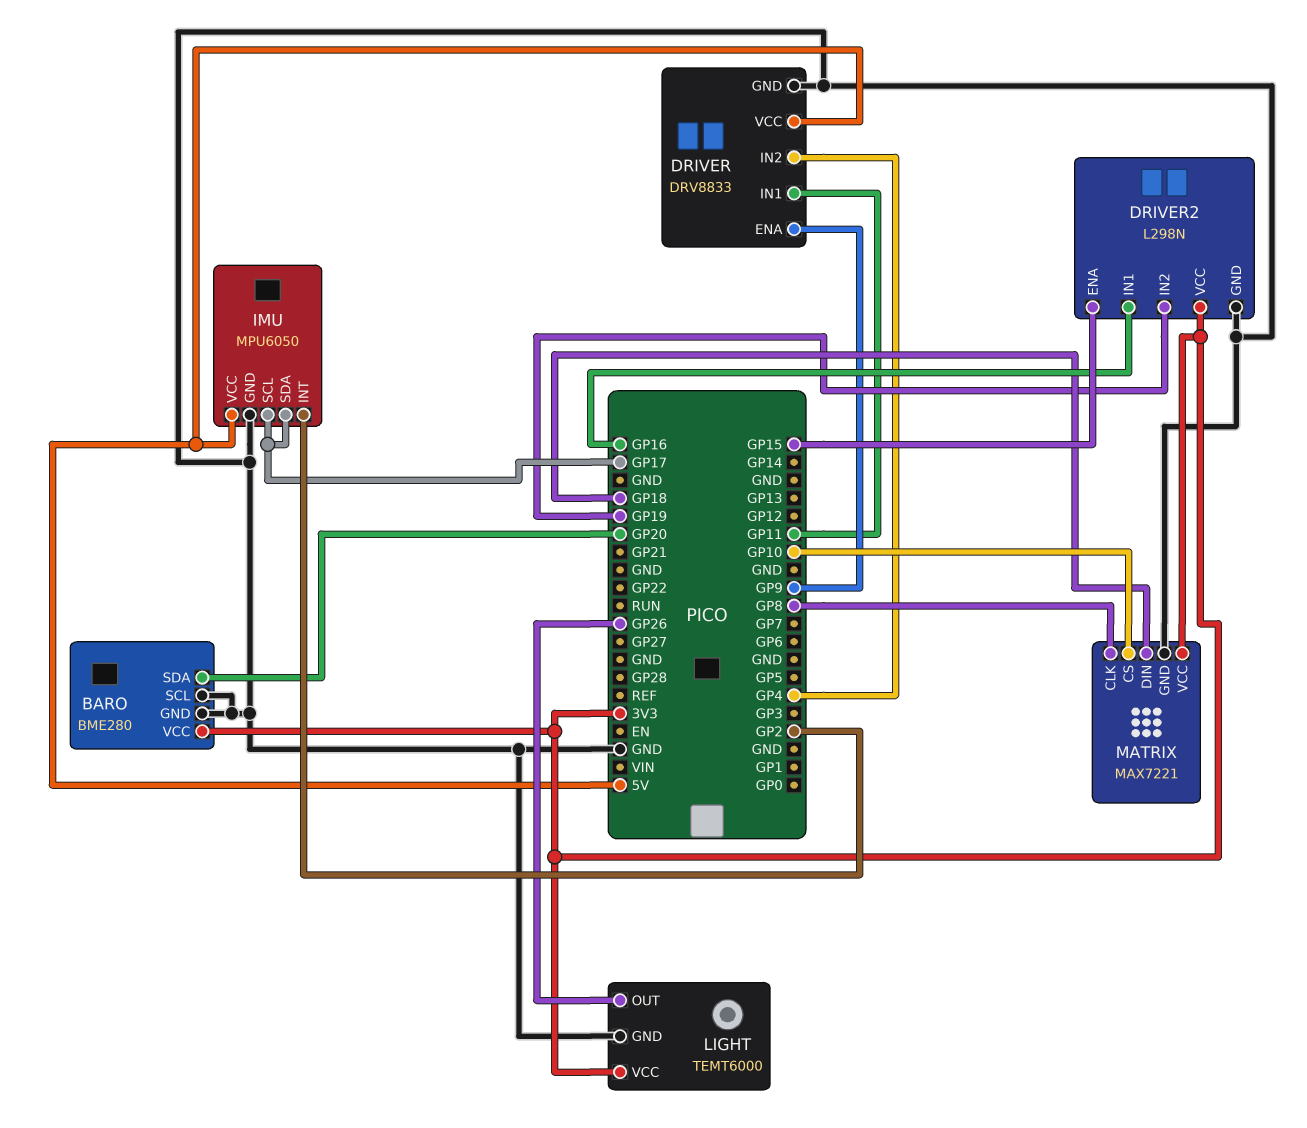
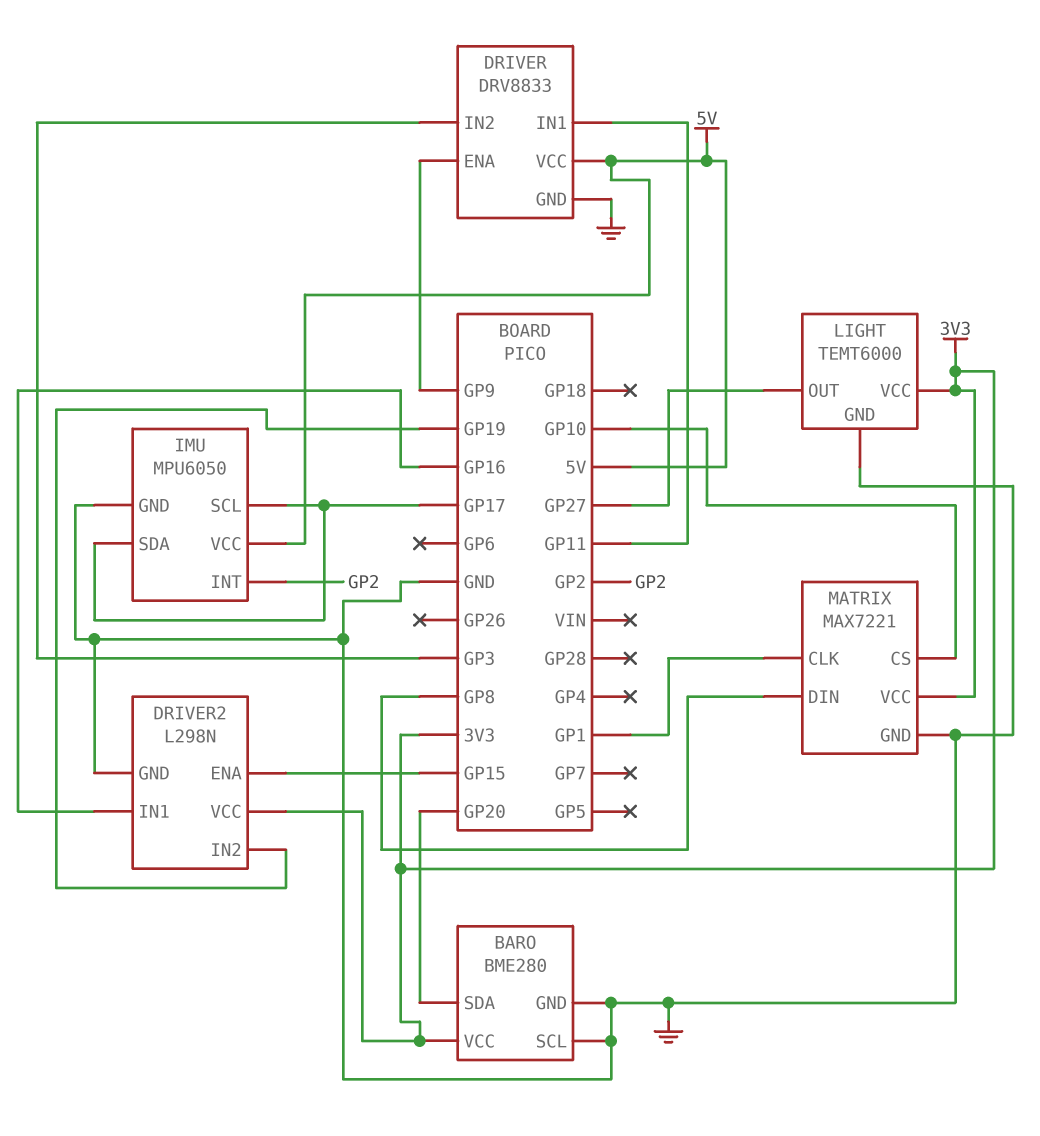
DRIVER pin IN2: GP4 -> GP3
LIGHT pin OUT: GP26 -> GP27
MATRIX pin CLK: GP8 -> GP1
MATRIX pin DIN: GP18 -> GP8

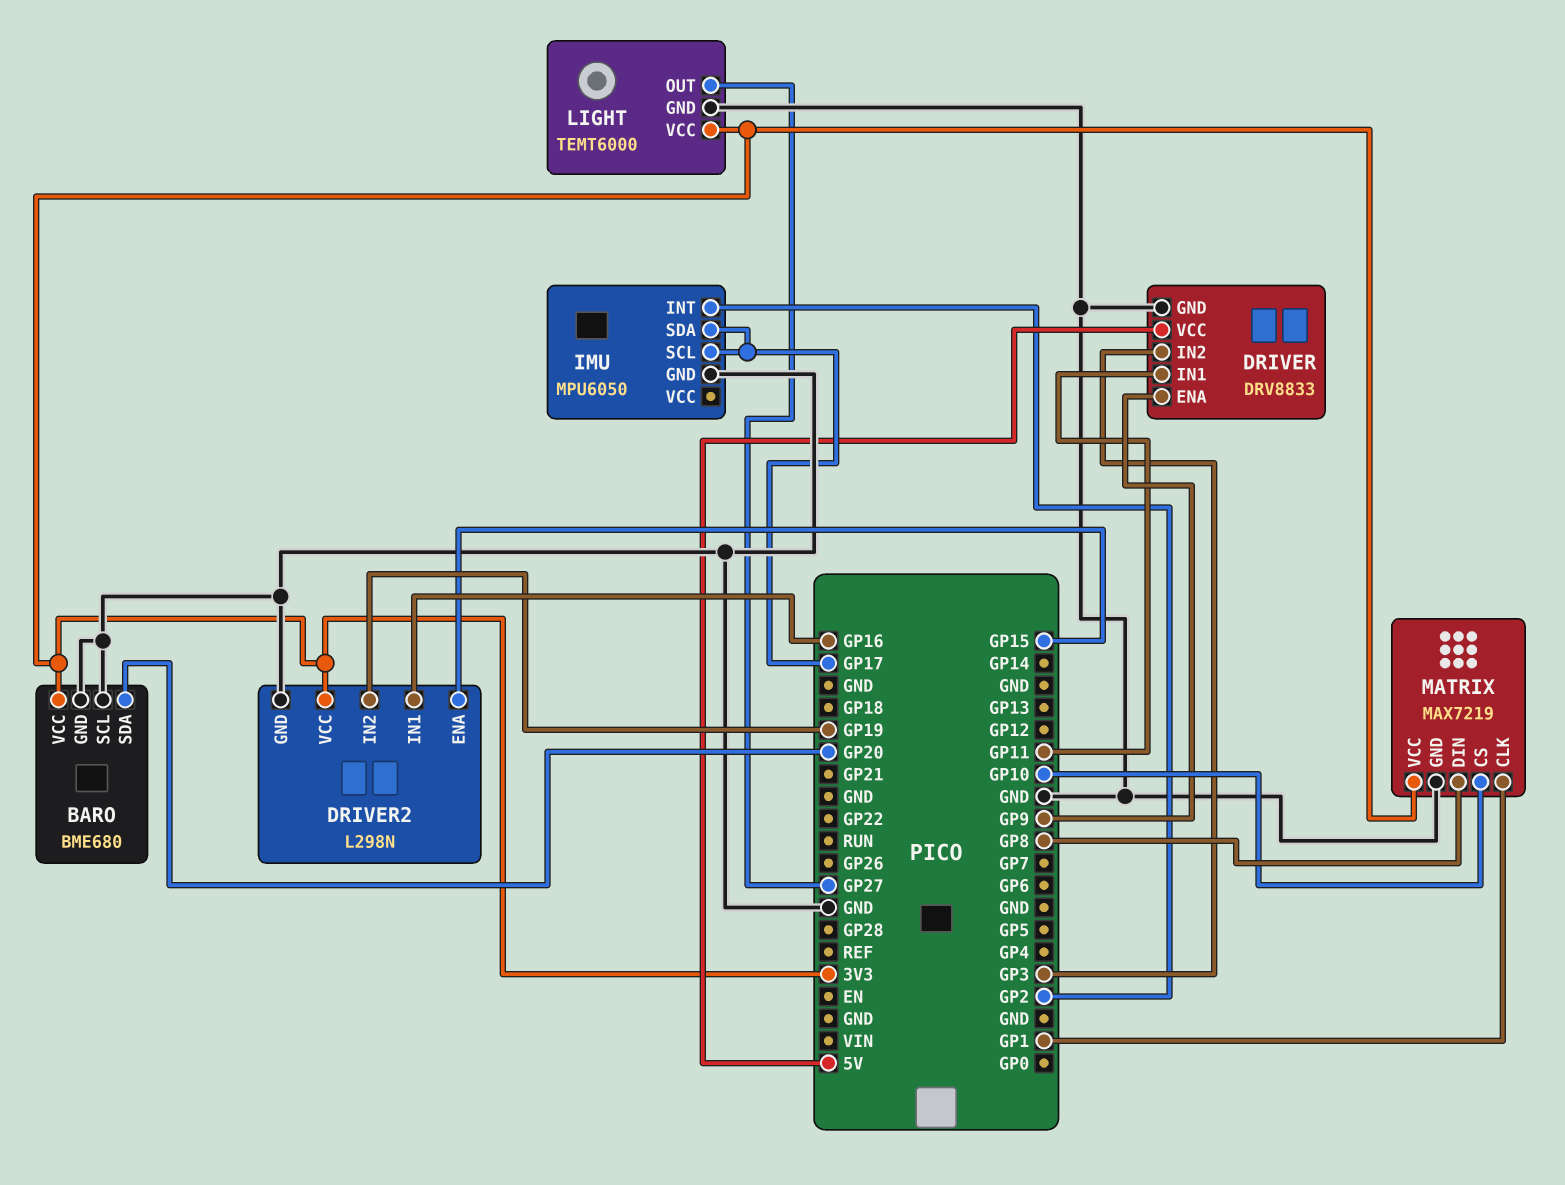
BARO: BME280 -> BME680
IMU pin VCC: 5V -> none
MATRIX: MAX7221 -> MAX7219

